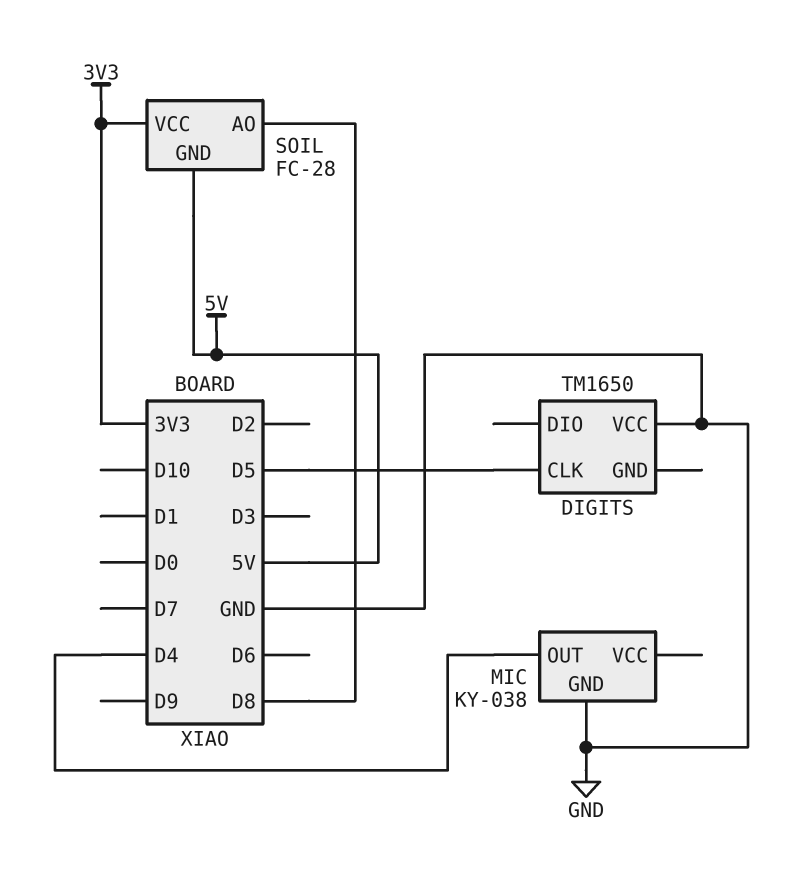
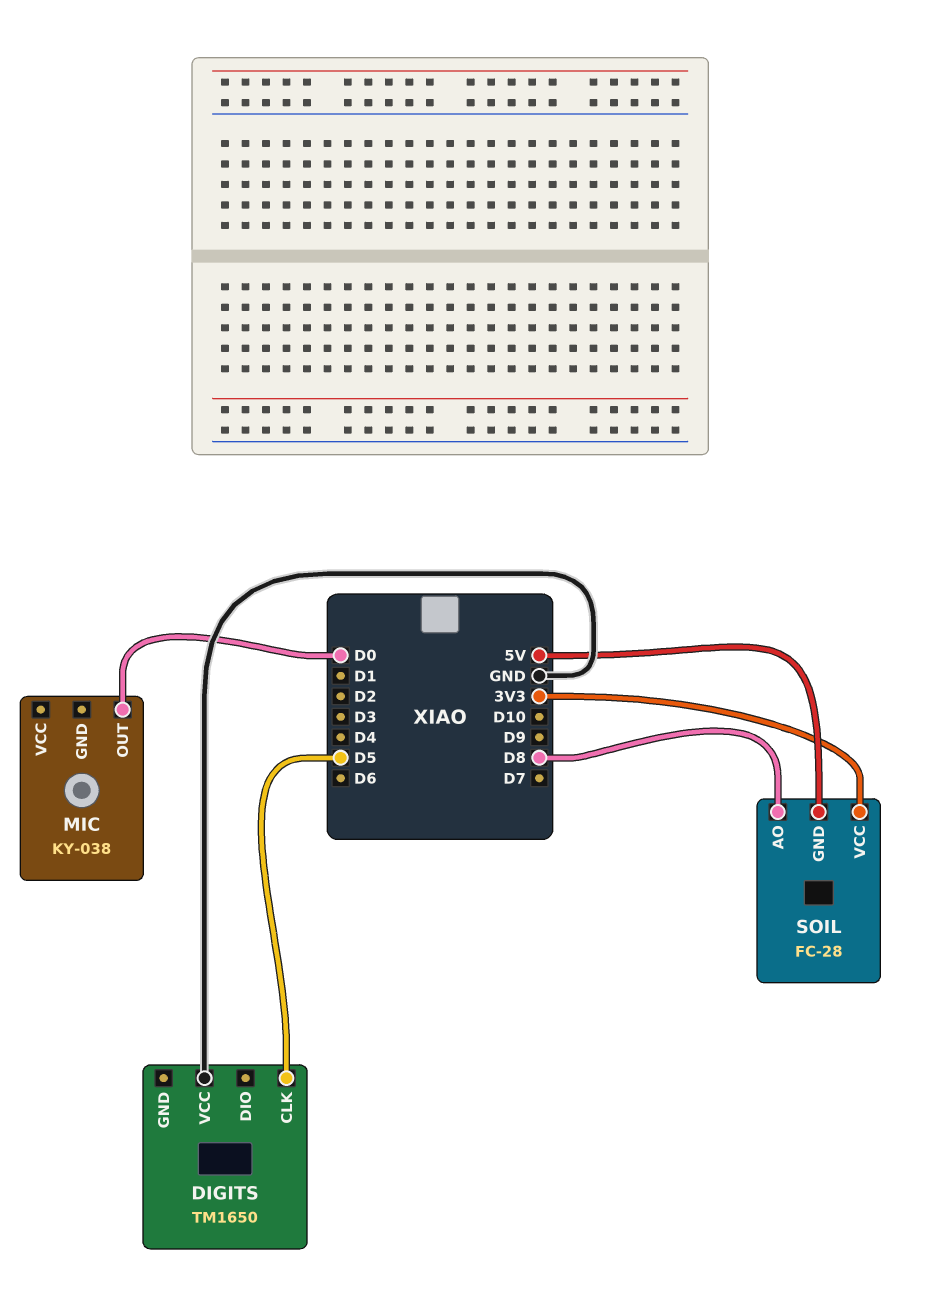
MIC pin GND: GND -> none
MIC pin OUT: D4 -> D0

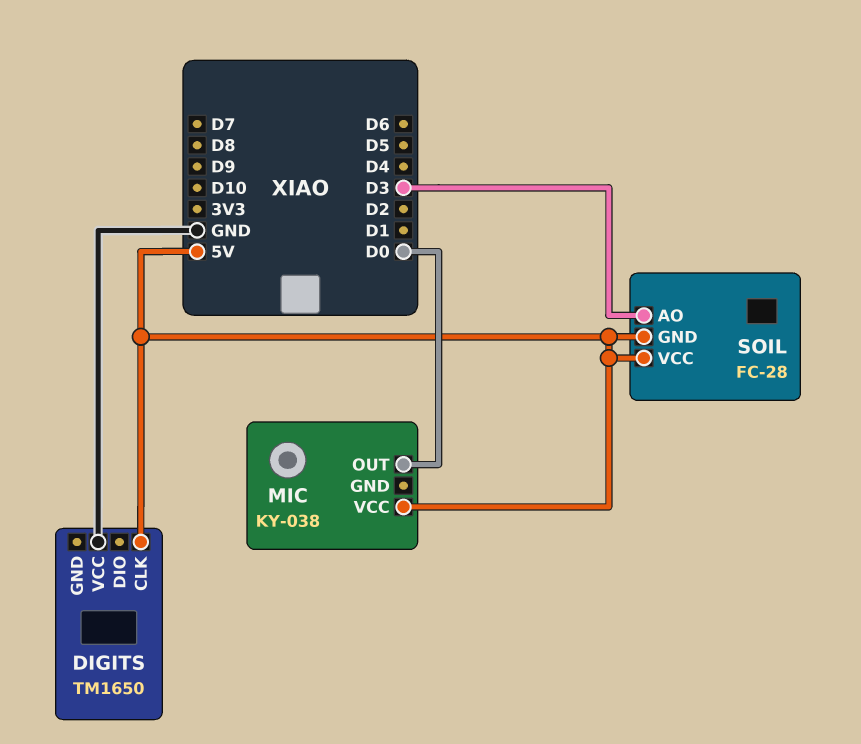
DIGITS pin CLK: D5 -> 5V
MIC pin VCC: none -> 5V
SOIL pin AO: D8 -> D3
SOIL pin VCC: 3V3 -> 5V

